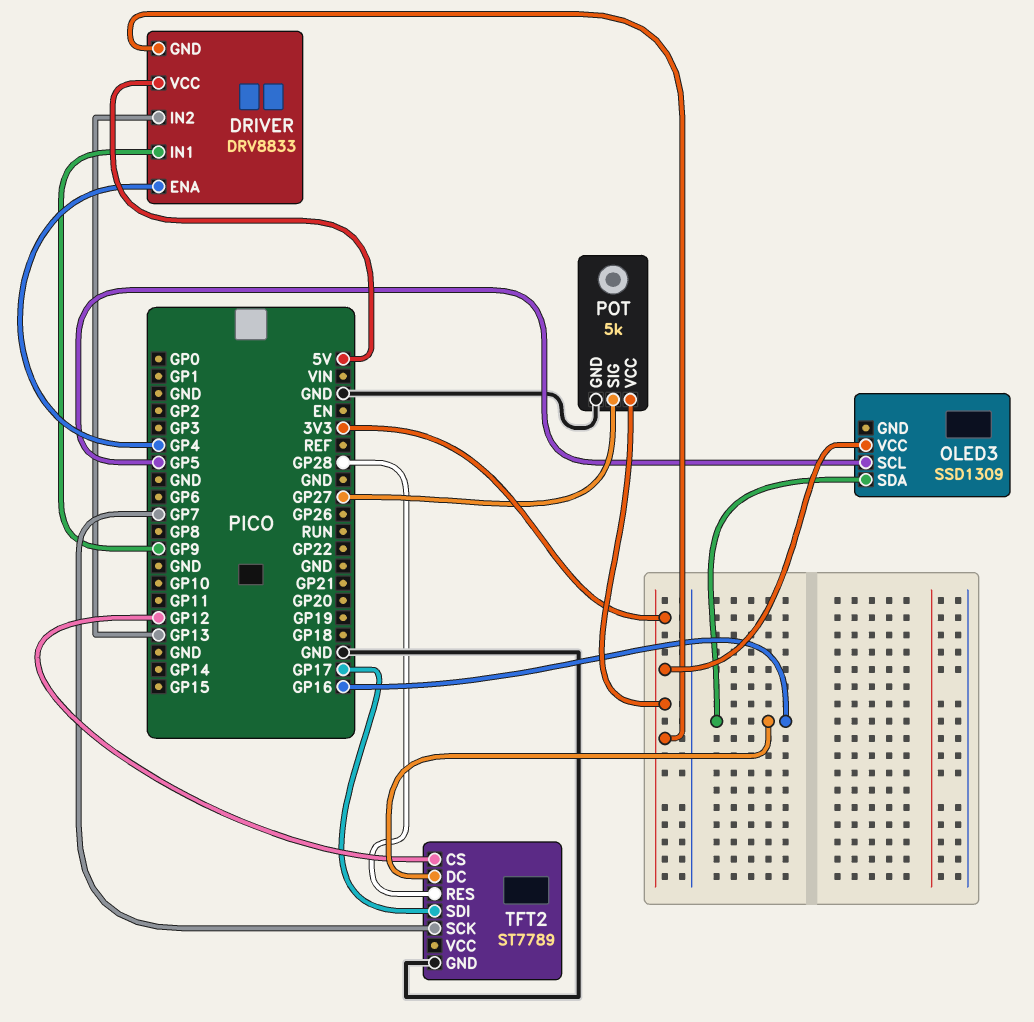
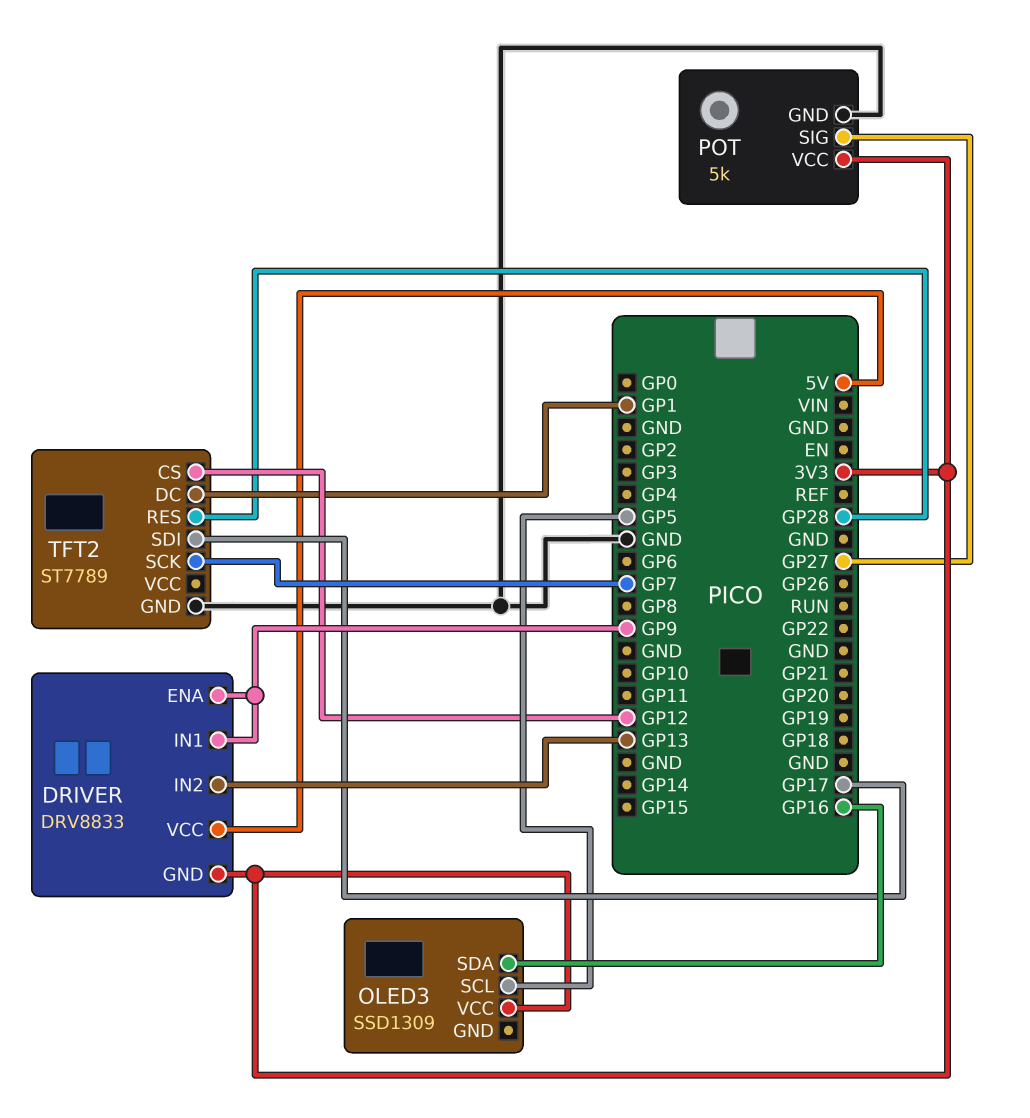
DRIVER pin ENA: GP4 -> GP9
TFT2 pin DC: GP16 -> GP1

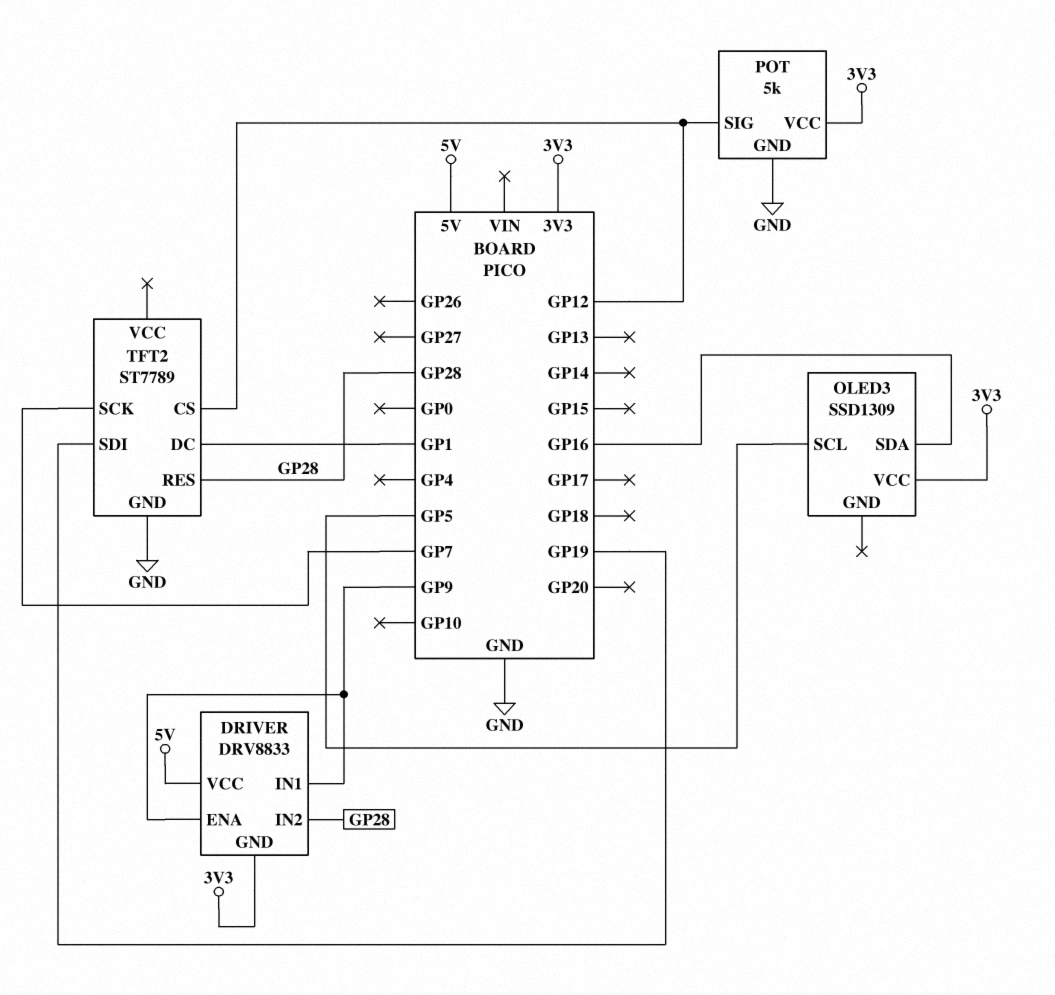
DRIVER pin IN2: GP13 -> GP28
POT pin SIG: GP27 -> GP12
TFT2 pin SDI: GP17 -> GP19

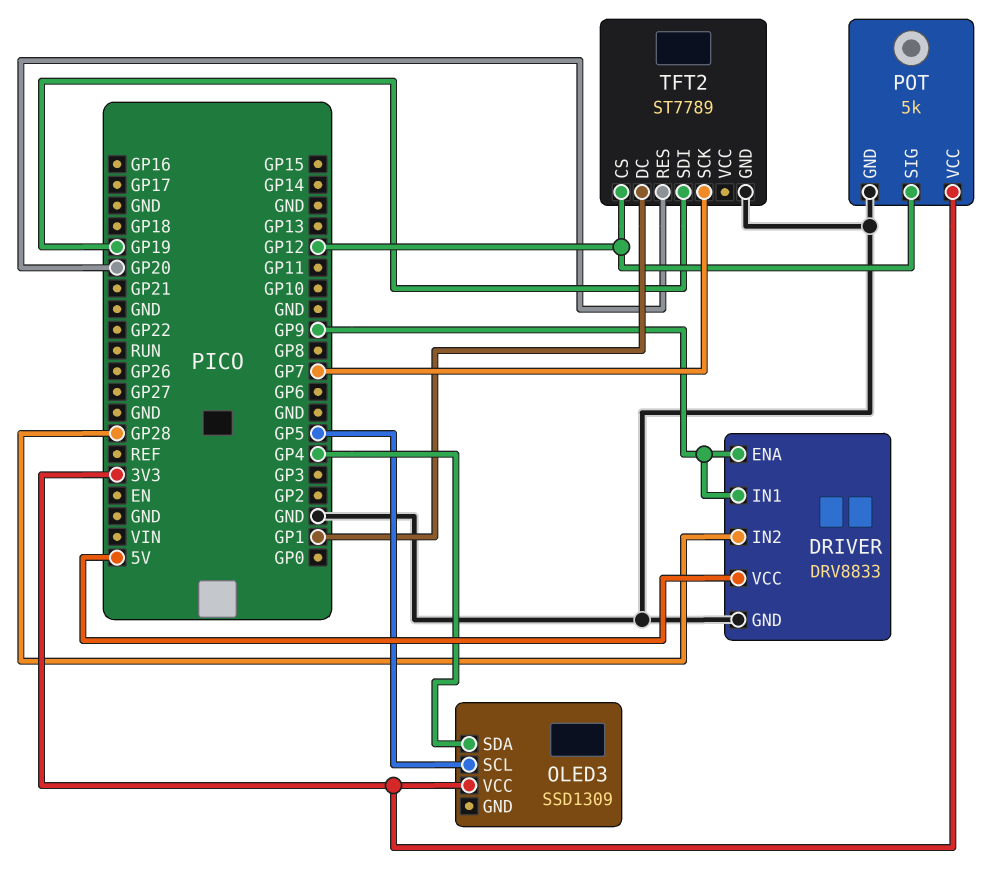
DRIVER pin GND: 3V3 -> GND
OLED3 pin SDA: GP16 -> GP4
TFT2 pin RES: GP28 -> GP20

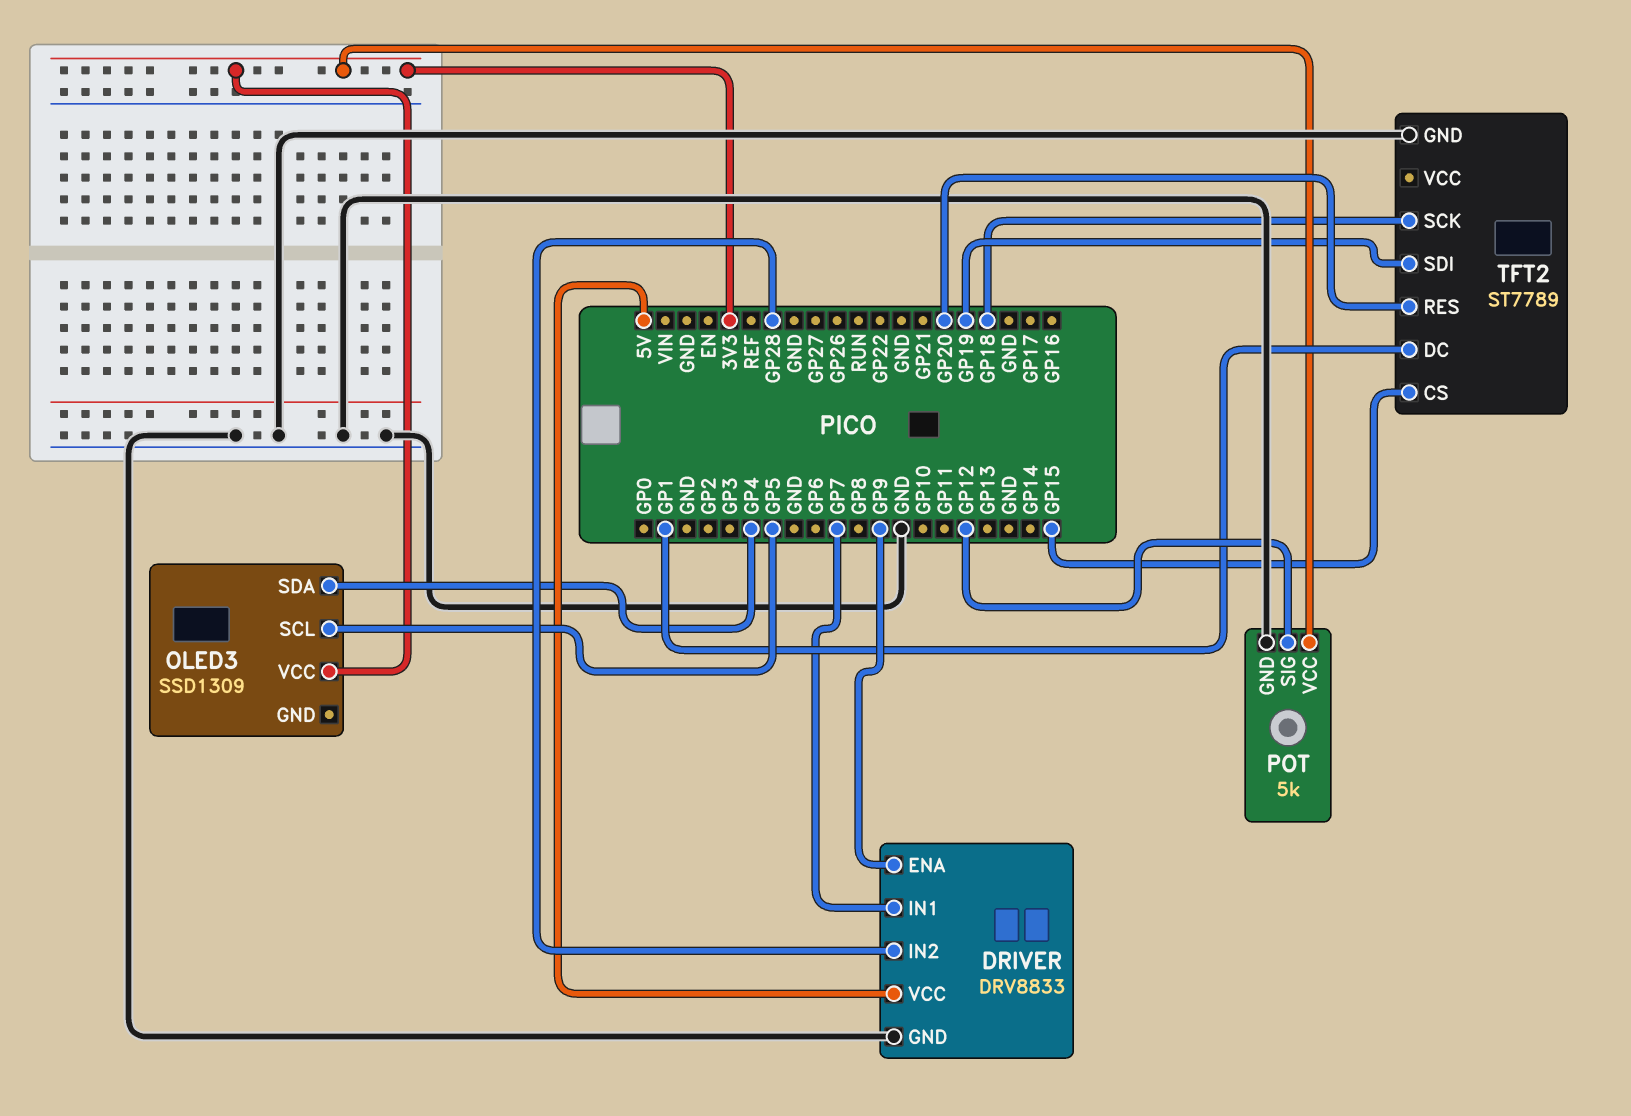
DRIVER pin IN1: GP9 -> GP7
TFT2 pin CS: GP12 -> GP15
TFT2 pin SCK: GP7 -> GP18

